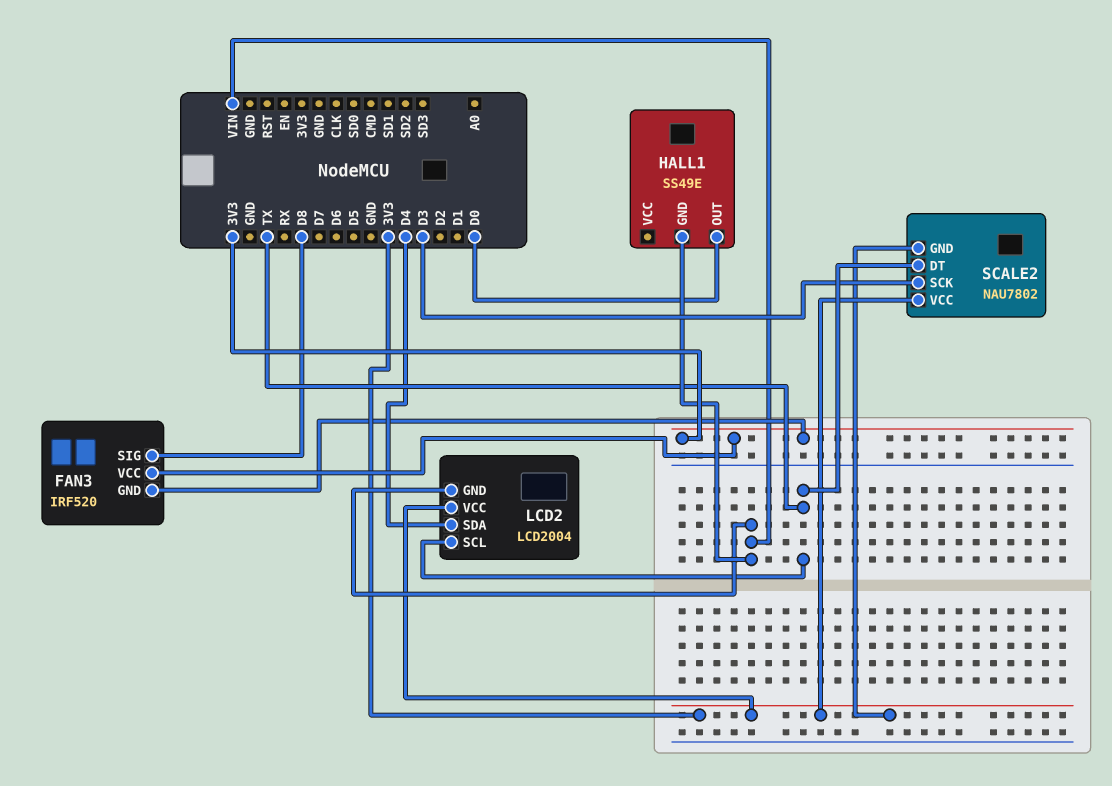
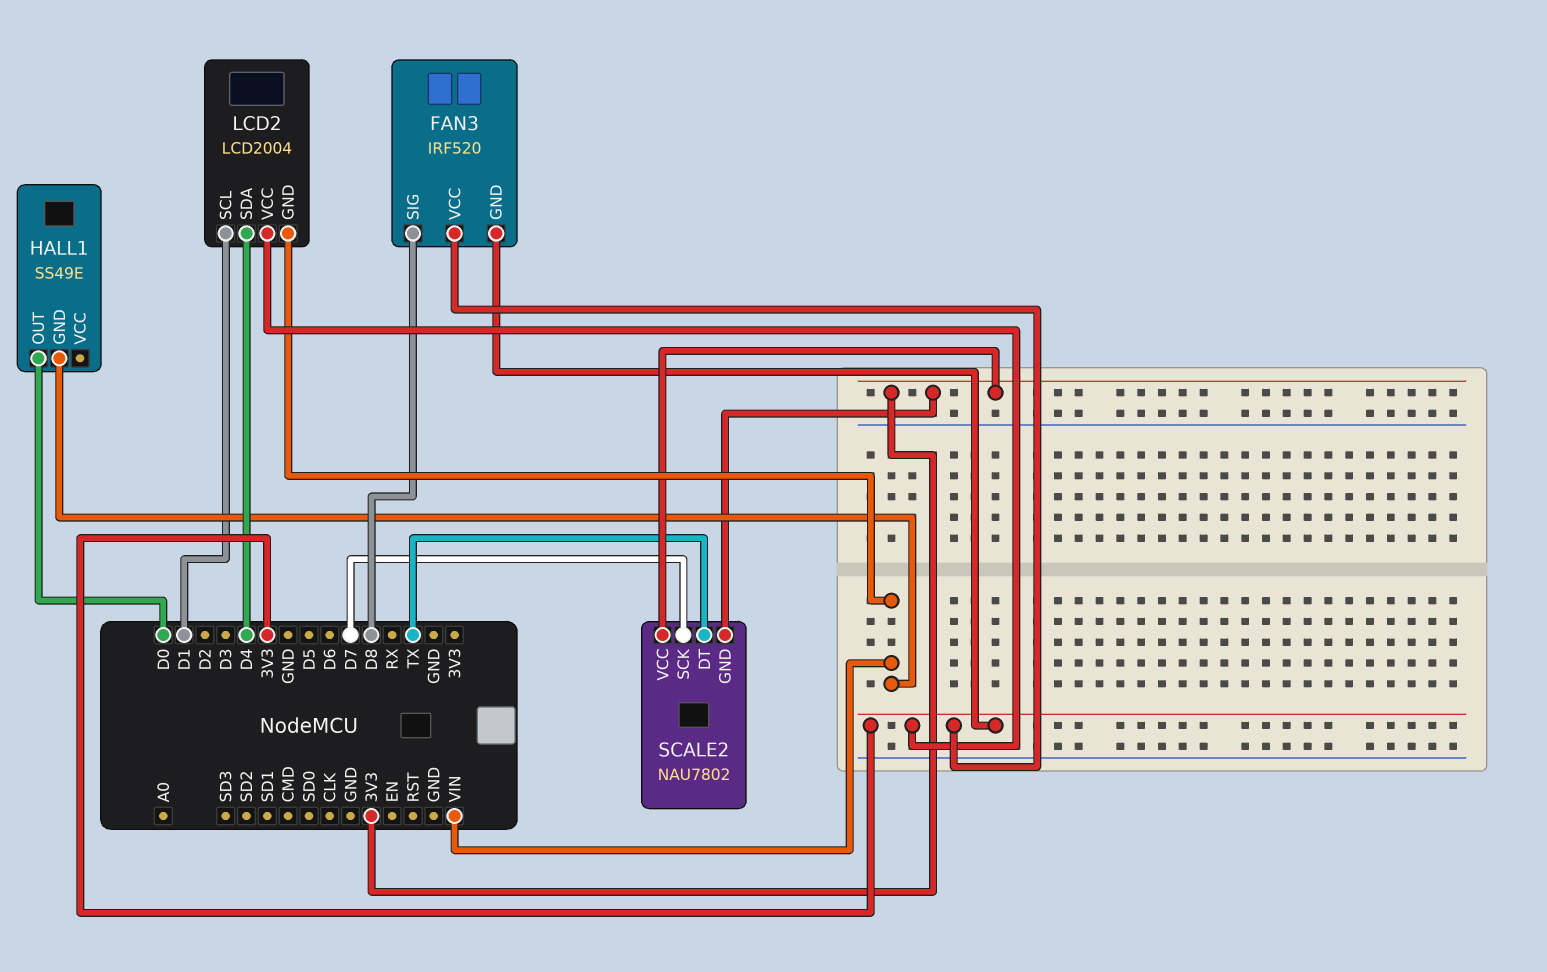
LCD2 pin SCL: TX -> D1
SCALE2 pin SCK: D3 -> D7

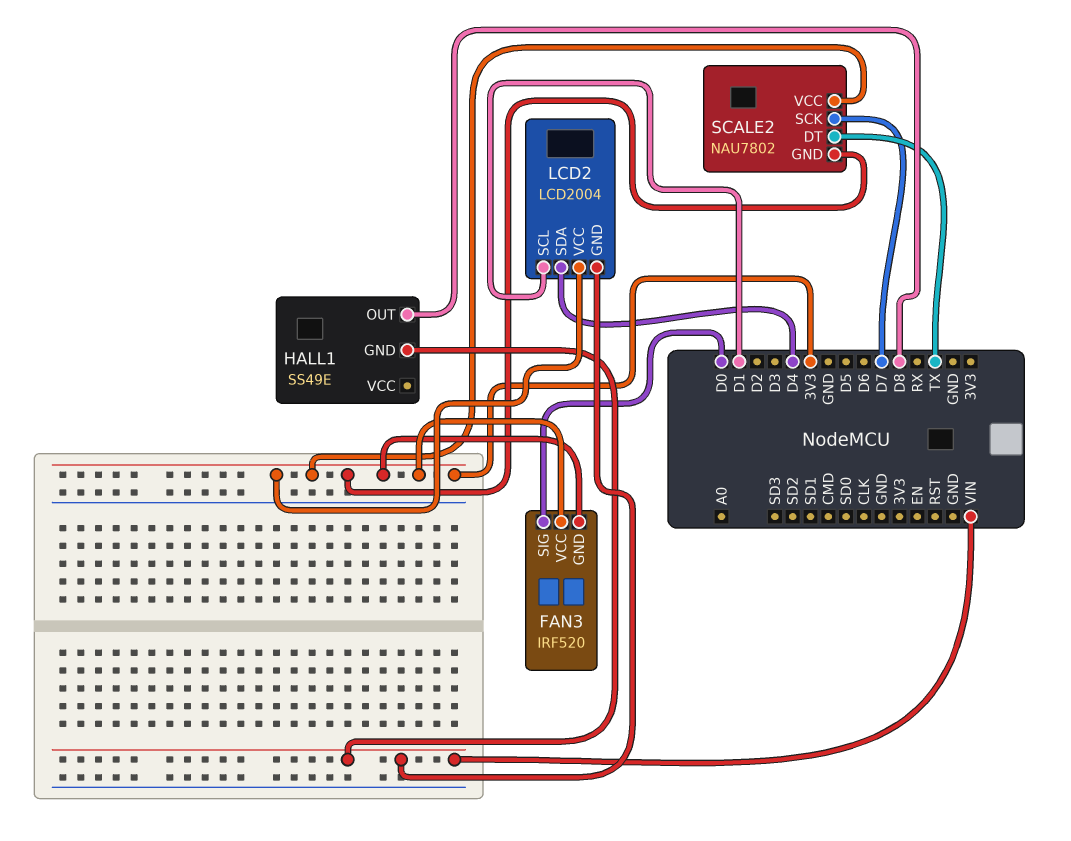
FAN3 pin SIG: D8 -> D0
HALL1 pin OUT: D0 -> D8

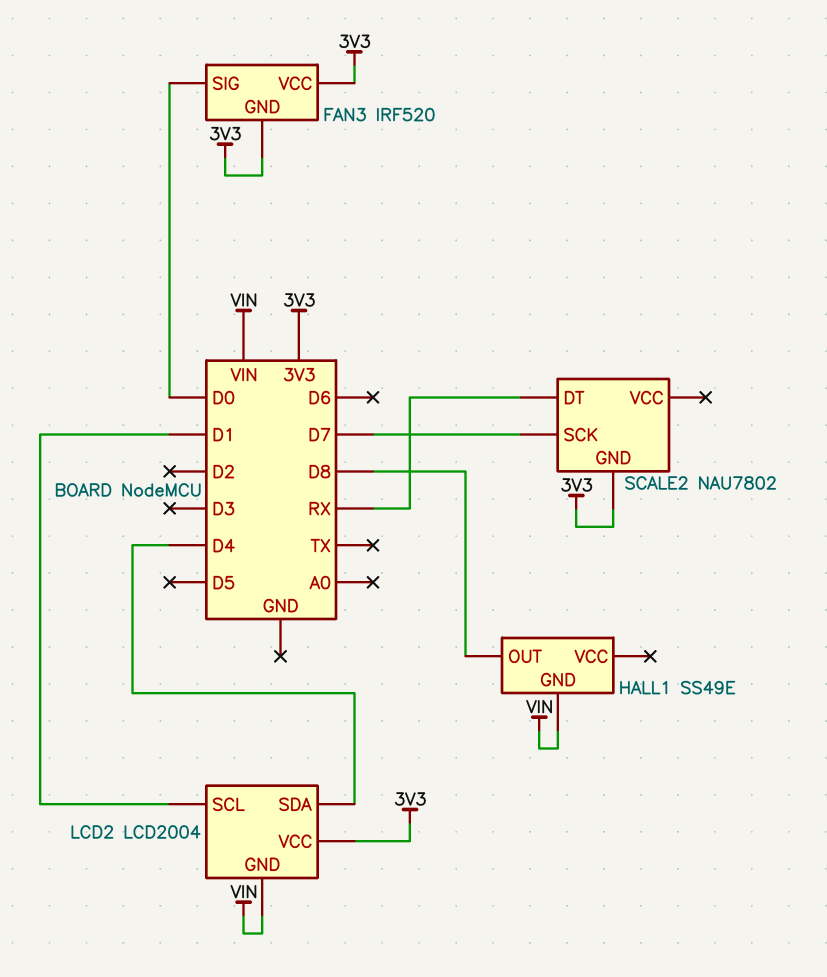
SCALE2 pin DT: TX -> RX
SCALE2 pin VCC: 3V3 -> none

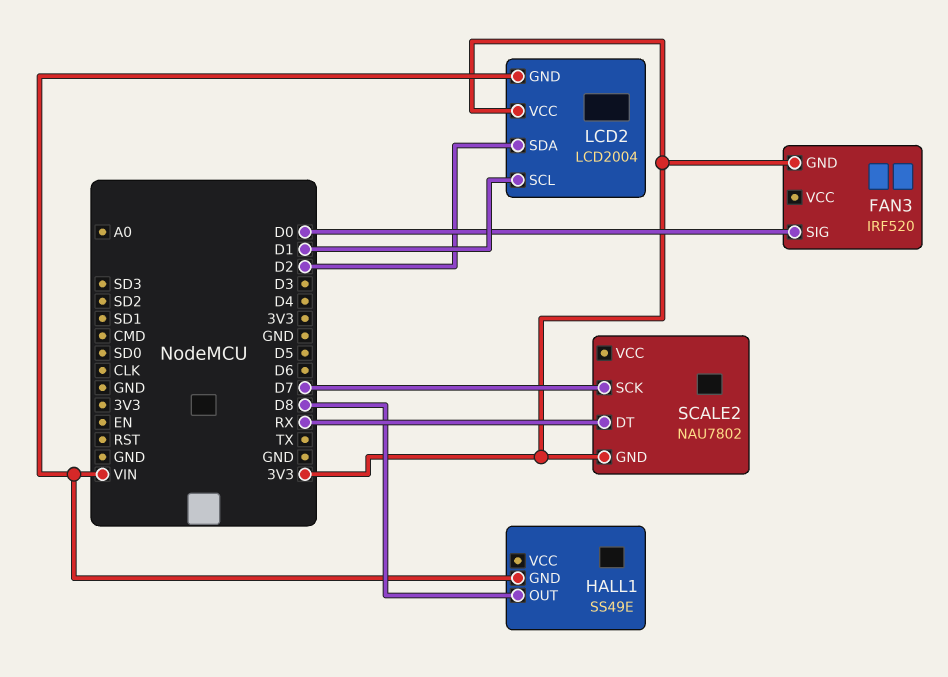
FAN3 pin VCC: 3V3 -> none
LCD2 pin SDA: D4 -> D2

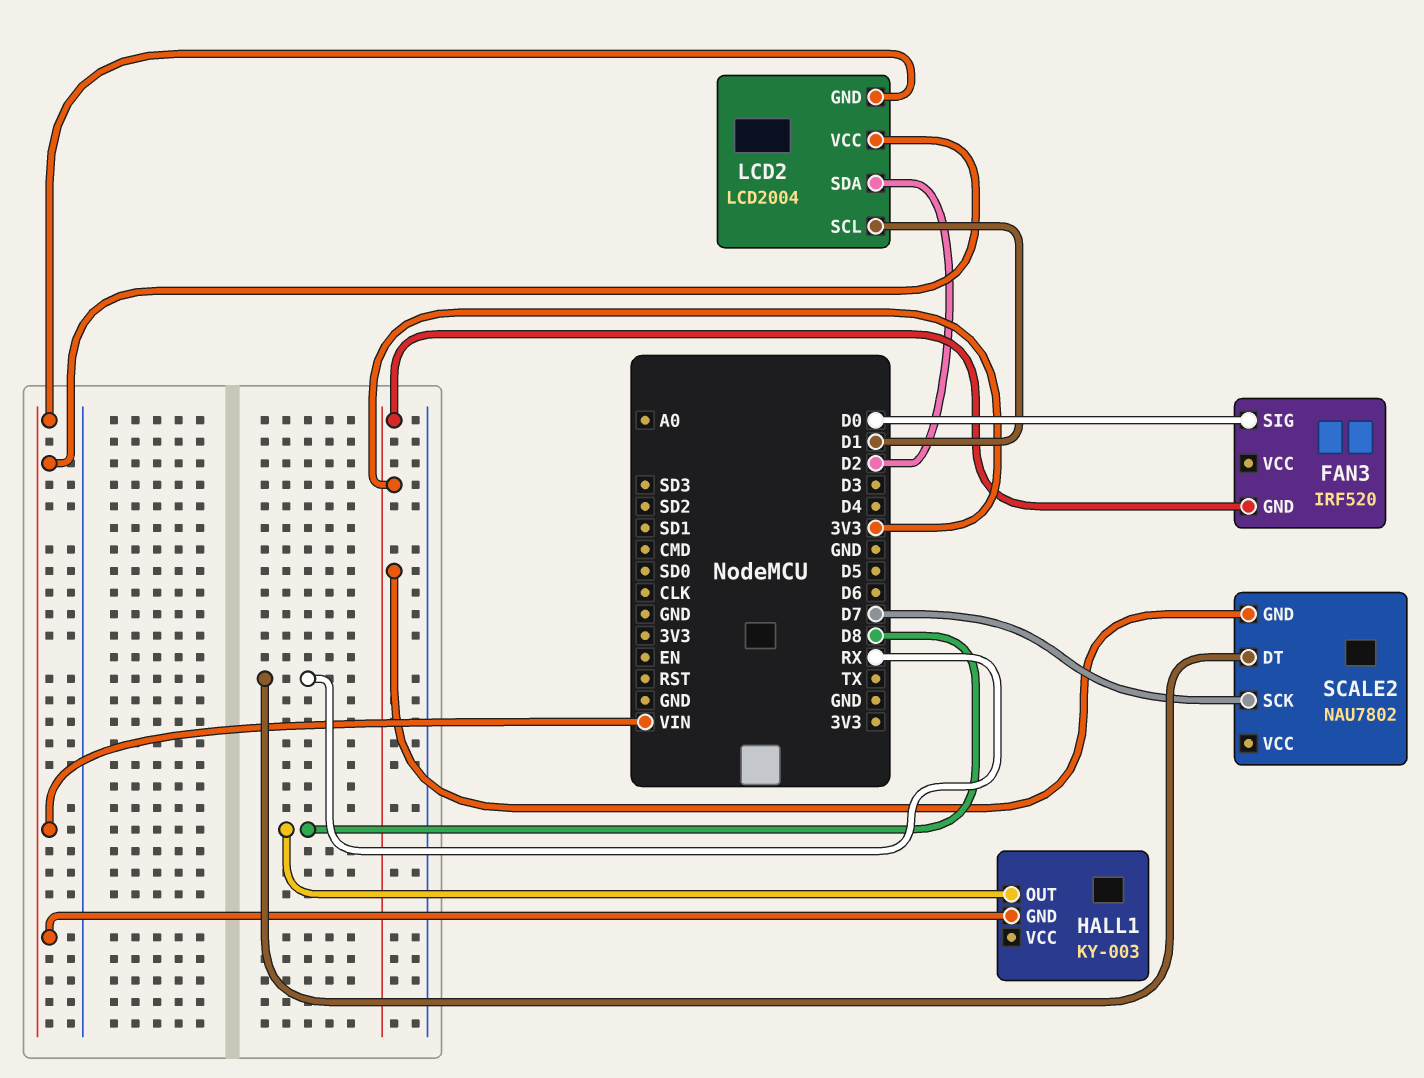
HALL1: SS49E -> KY-003
LCD2 pin VCC: 3V3 -> VIN

